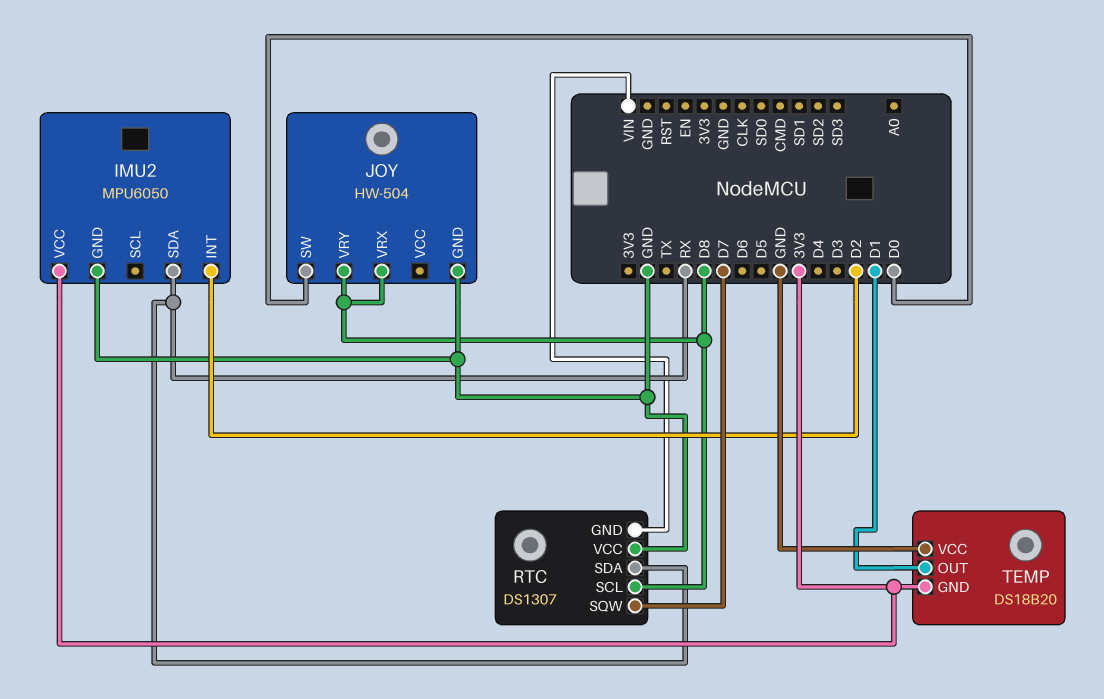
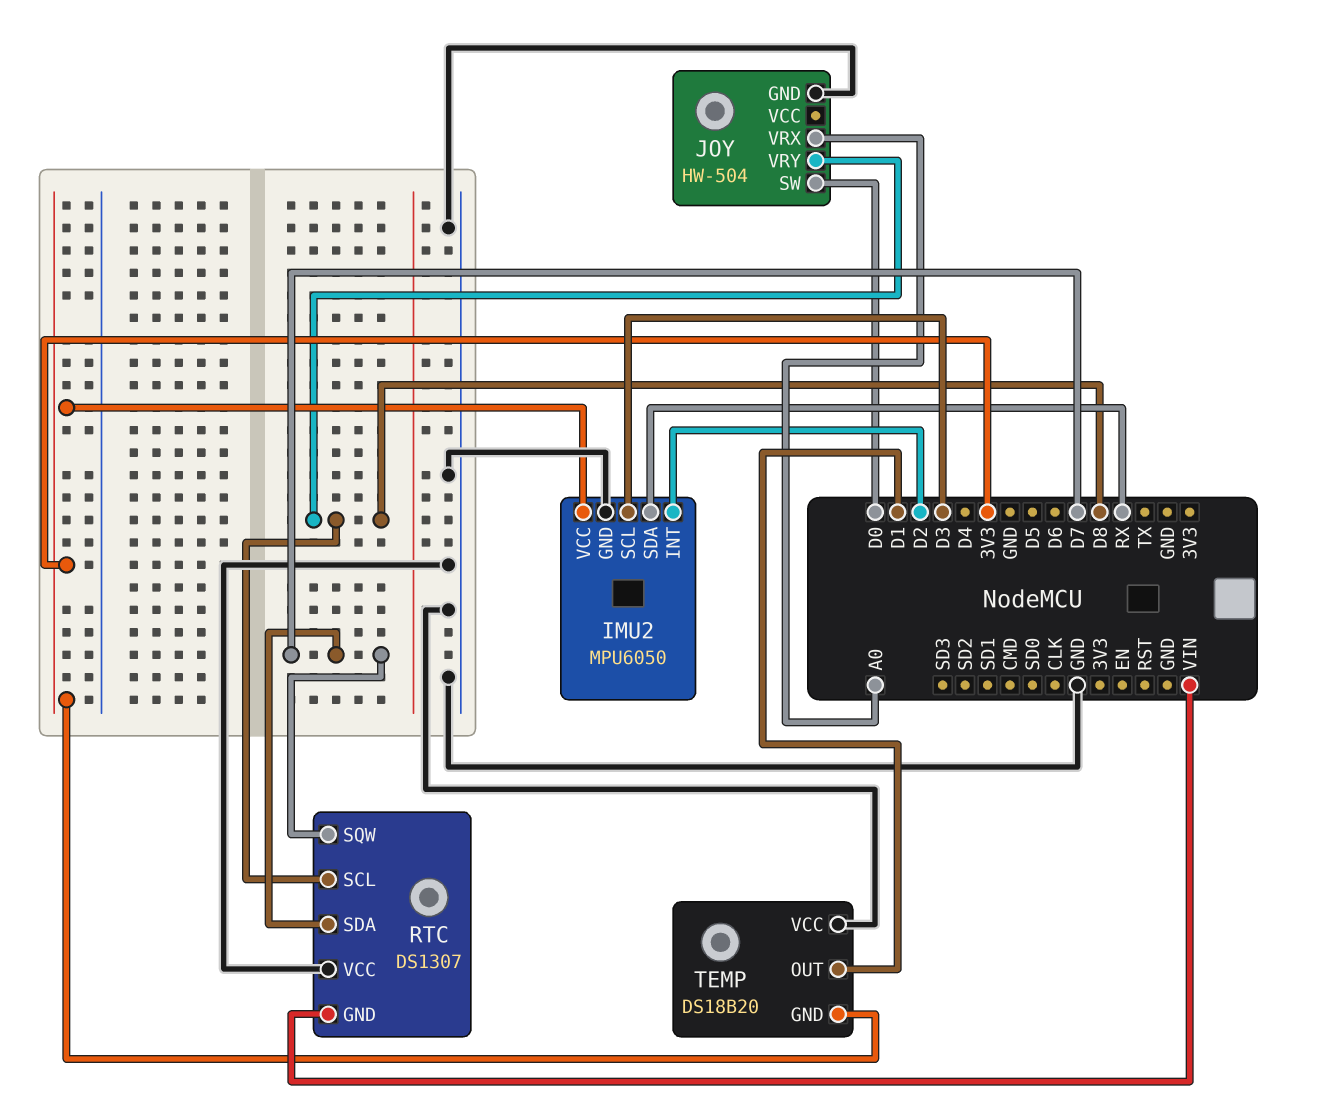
IMU2 pin SCL: none -> D3
JOY pin VRX: D8 -> A0
RTC pin SDA: RX -> D7

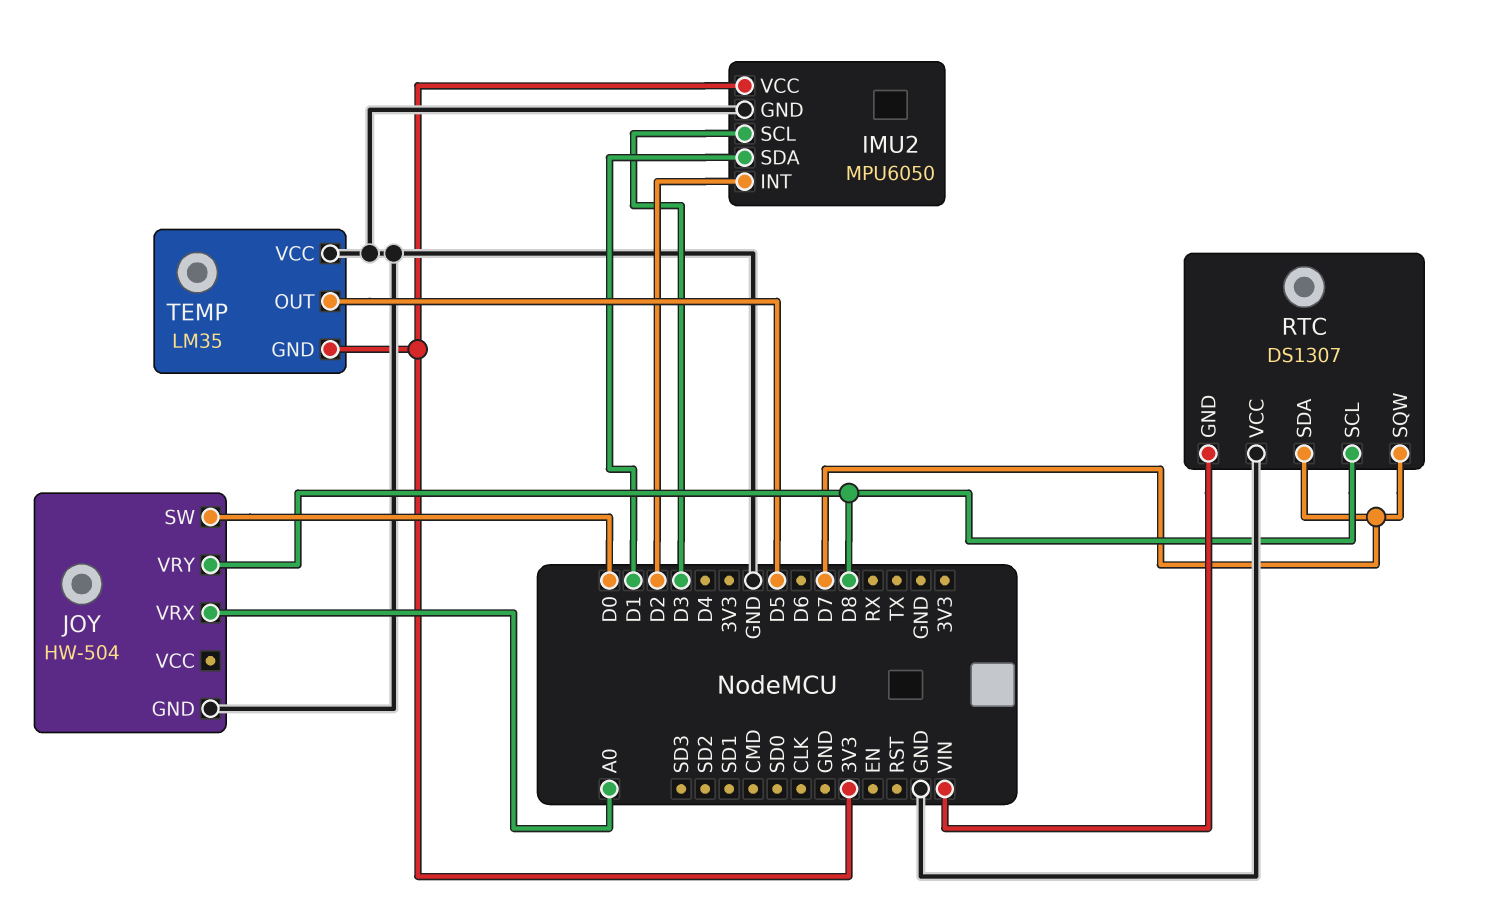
IMU2 pin SDA: RX -> D1
TEMP: DS18B20 -> LM35
TEMP pin OUT: D1 -> D5

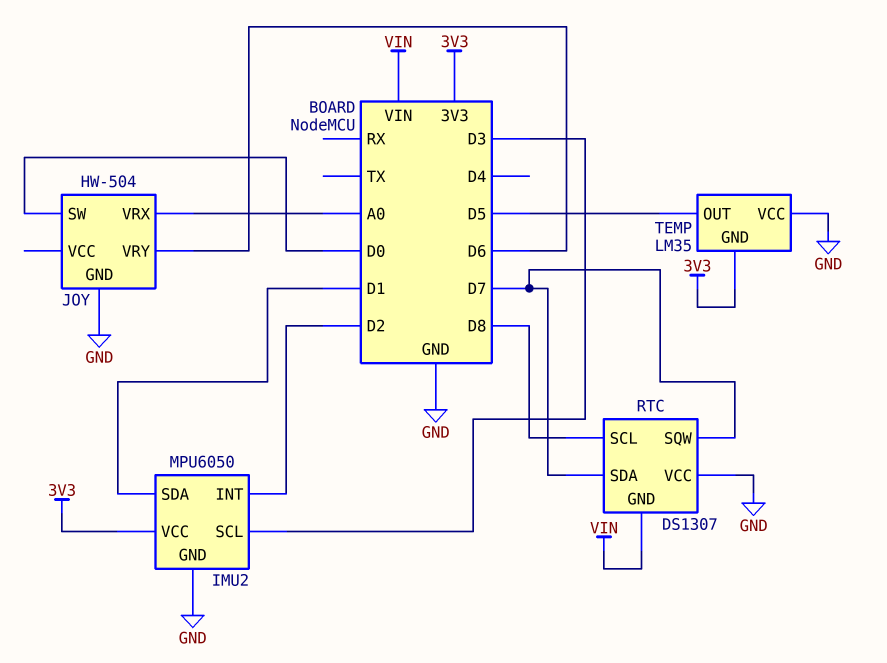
JOY pin VRY: D8 -> D6

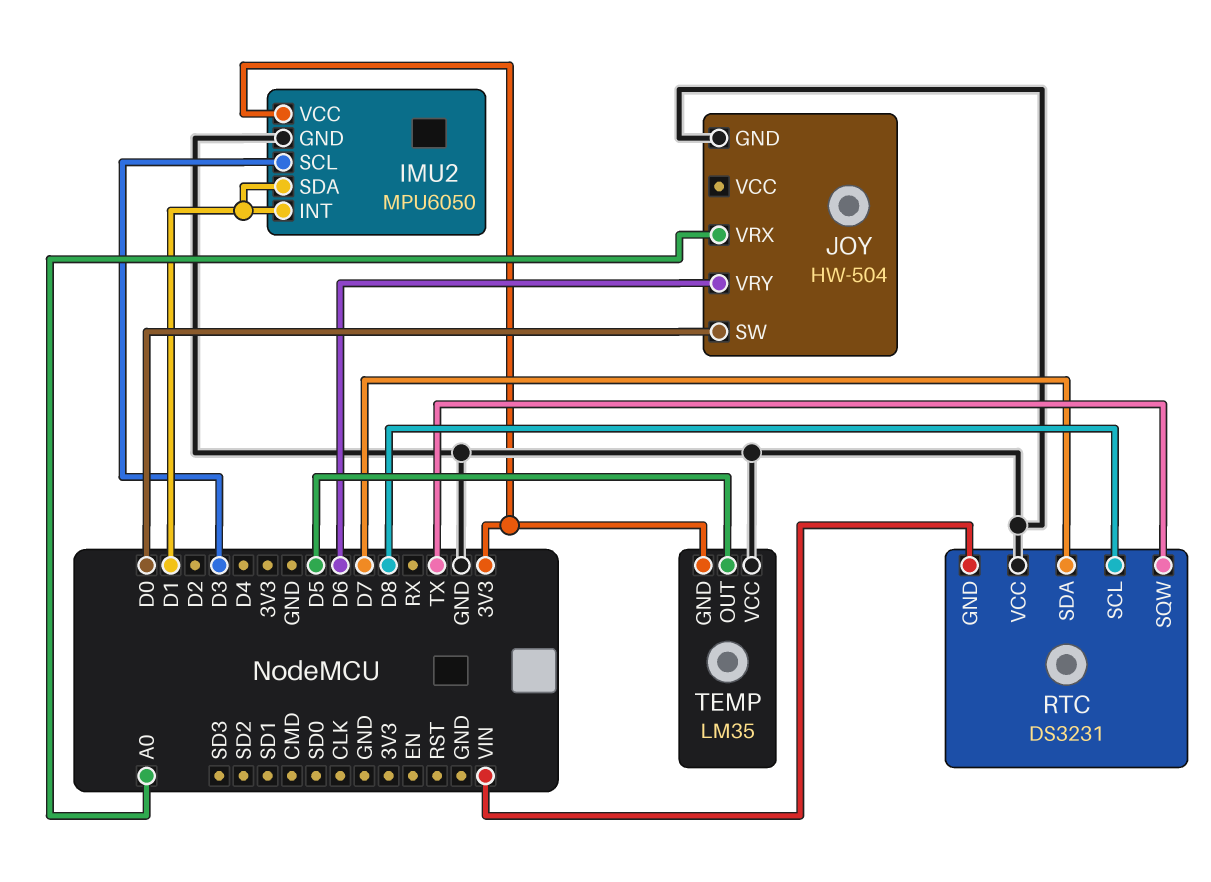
IMU2 pin INT: D2 -> D1
RTC: DS1307 -> DS3231
RTC pin SQW: D7 -> TX

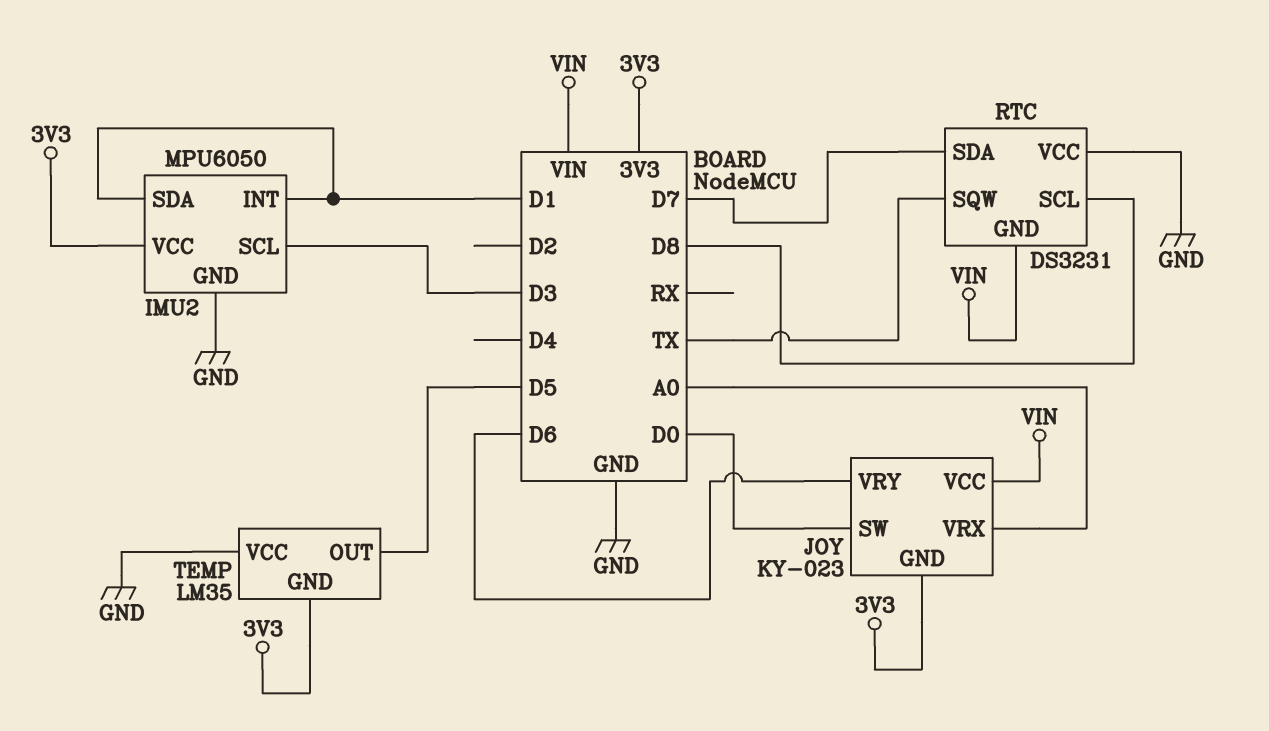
JOY: HW-504 -> KY-023
JOY pin GND: GND -> 3V3
JOY pin VCC: none -> VIN

